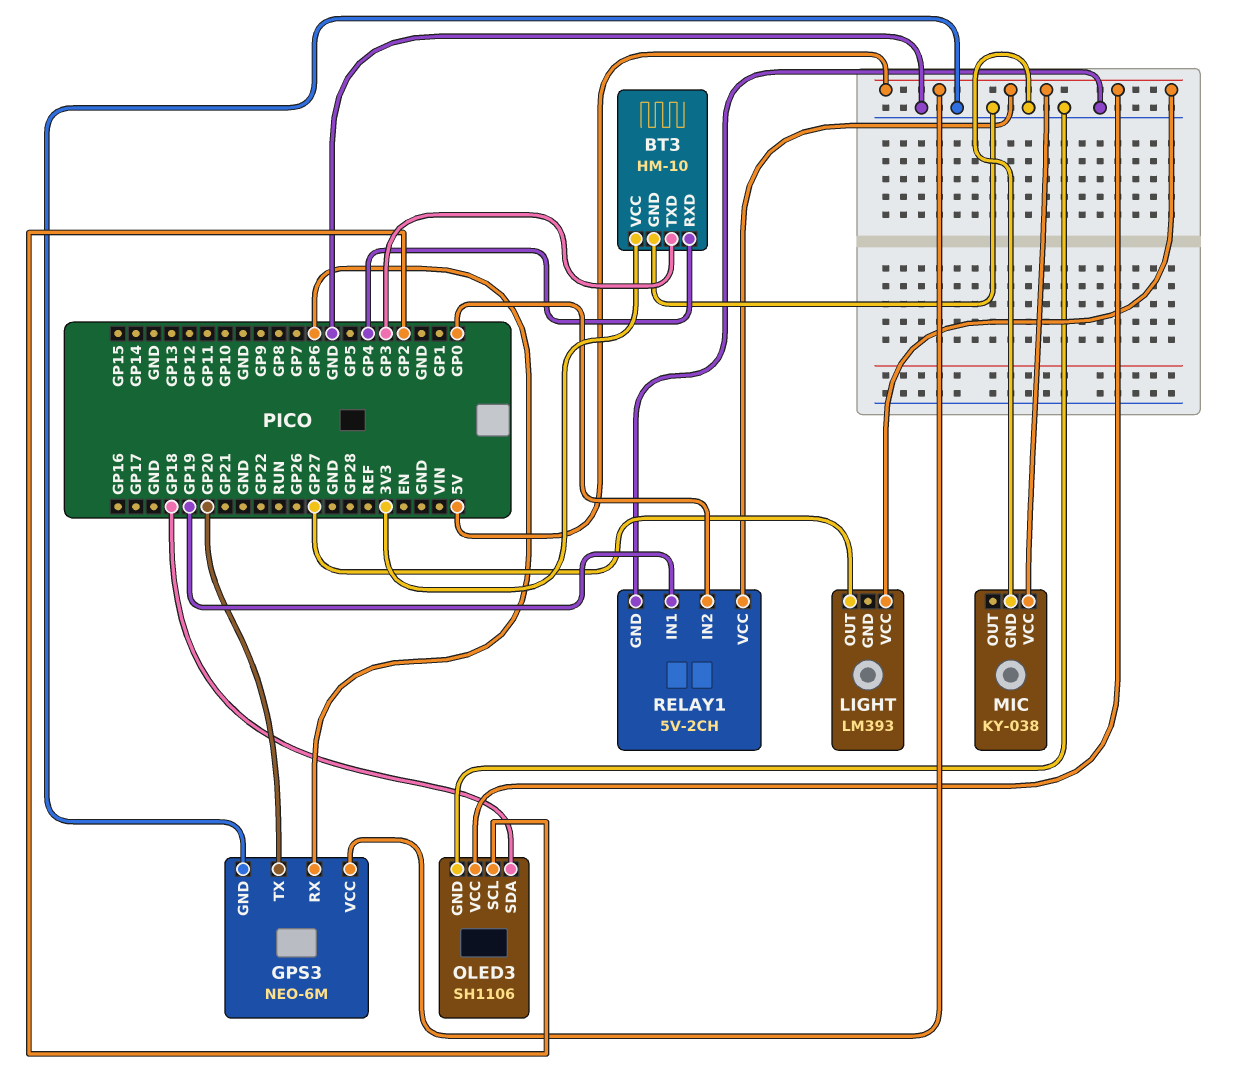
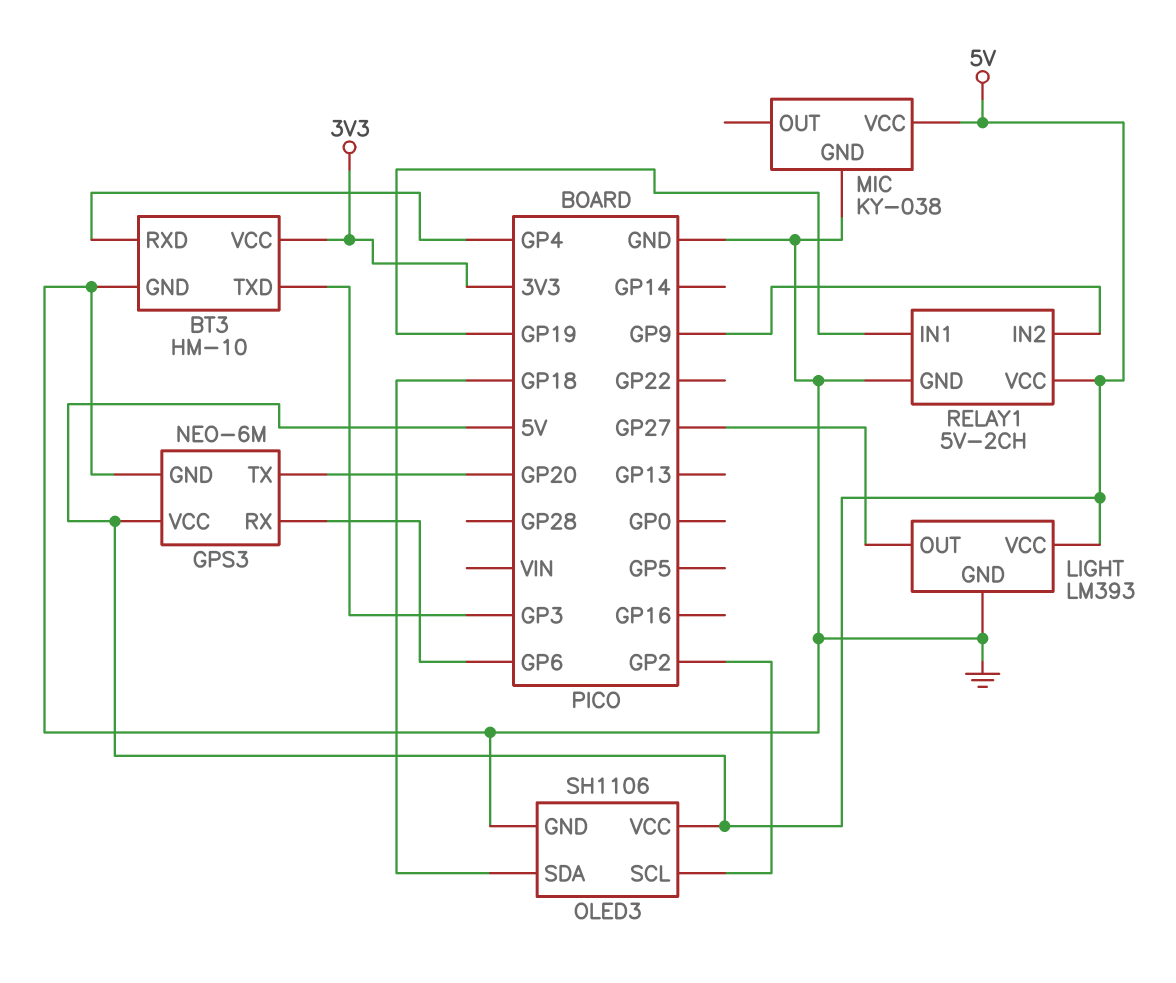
LIGHT pin GND: none -> GND
RELAY1 pin IN2: GP0 -> GP9

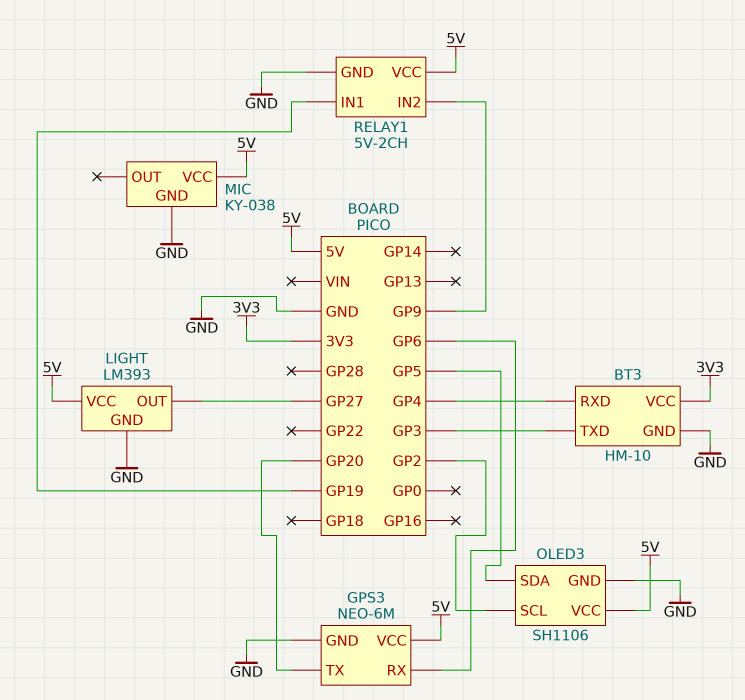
OLED3 pin SDA: GP18 -> GP5

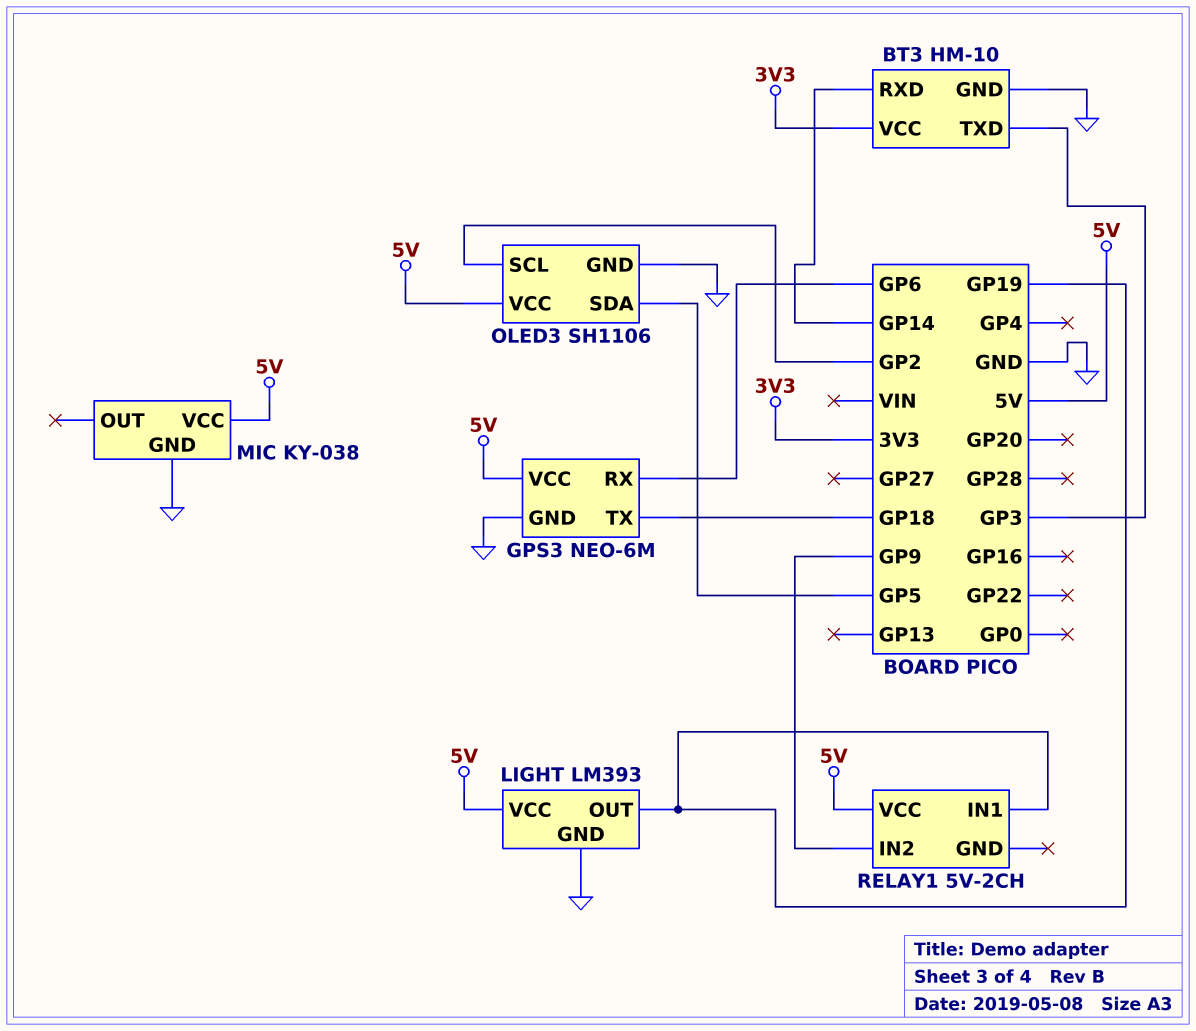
BT3 pin RXD: GP4 -> GP14
GPS3 pin TX: GP20 -> GP18
LIGHT pin OUT: GP27 -> GP19
RELAY1 pin GND: GND -> none

